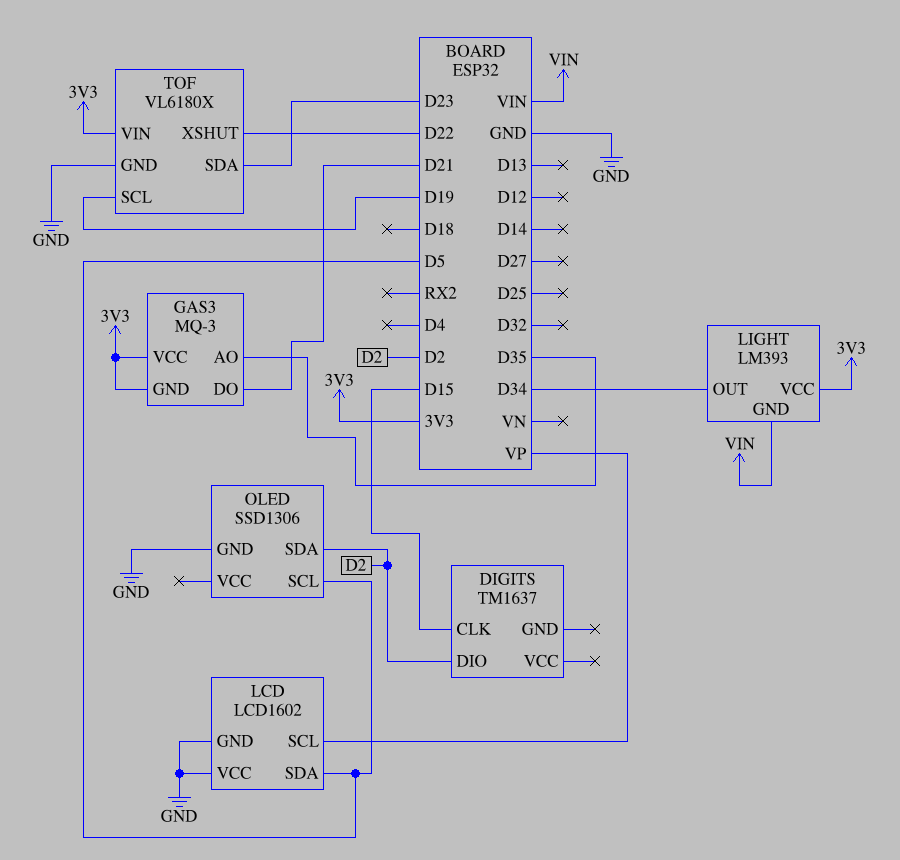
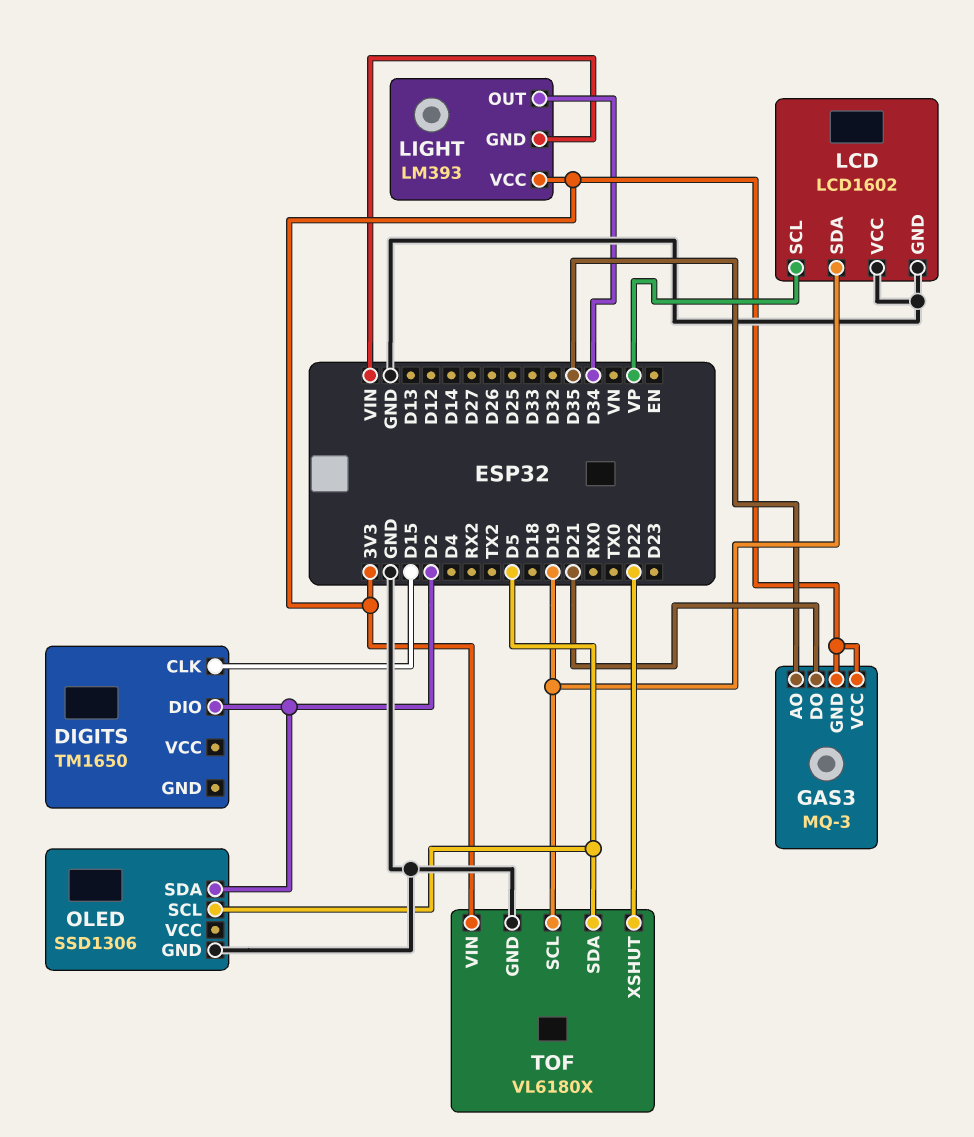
DIGITS: TM1637 -> TM1650
LCD pin SDA: D5 -> D19
TOF pin SDA: D23 -> D5

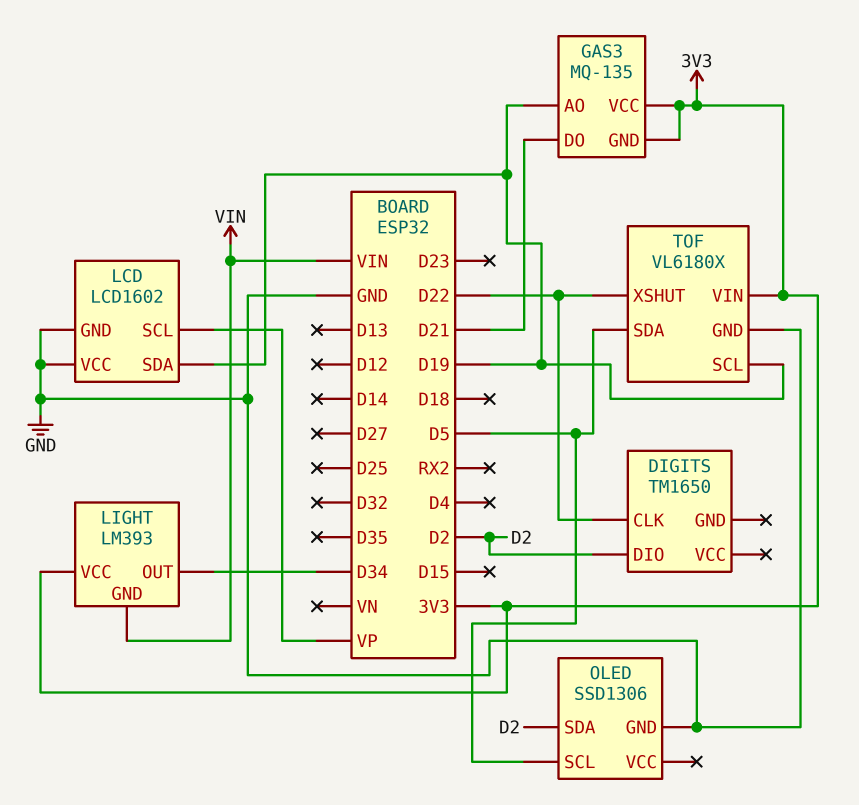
DIGITS pin CLK: D15 -> D22
GAS3: MQ-3 -> MQ-135
GAS3 pin AO: D35 -> D19

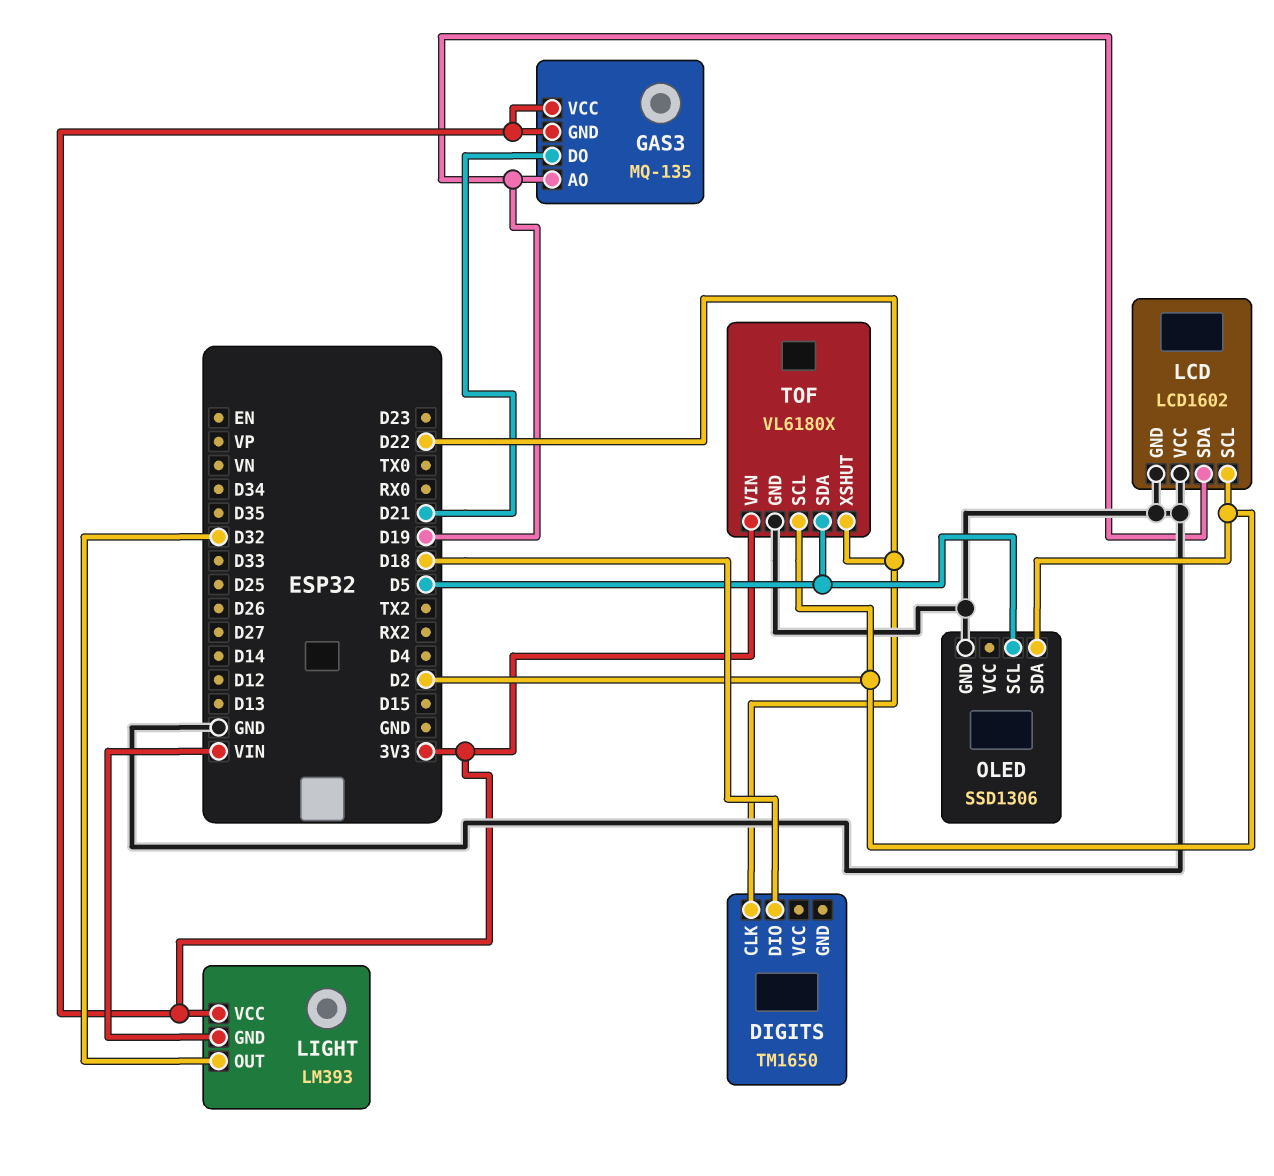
DIGITS pin DIO: D2 -> D18
LCD pin SCL: VP -> D2
LIGHT pin OUT: D34 -> D32
TOF pin SCL: D19 -> D2

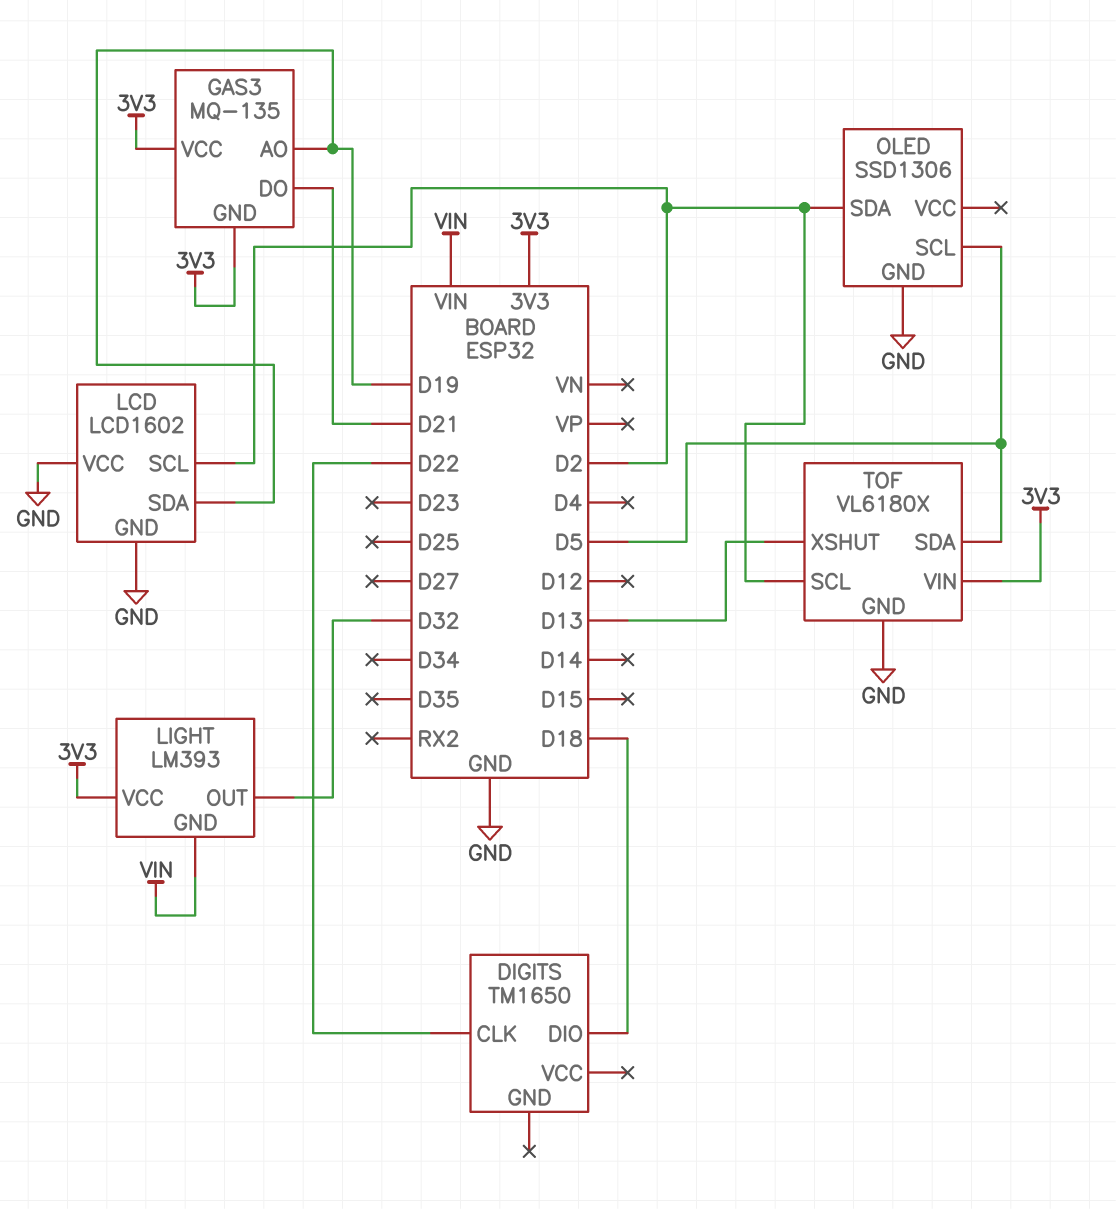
TOF pin XSHUT: D22 -> D13

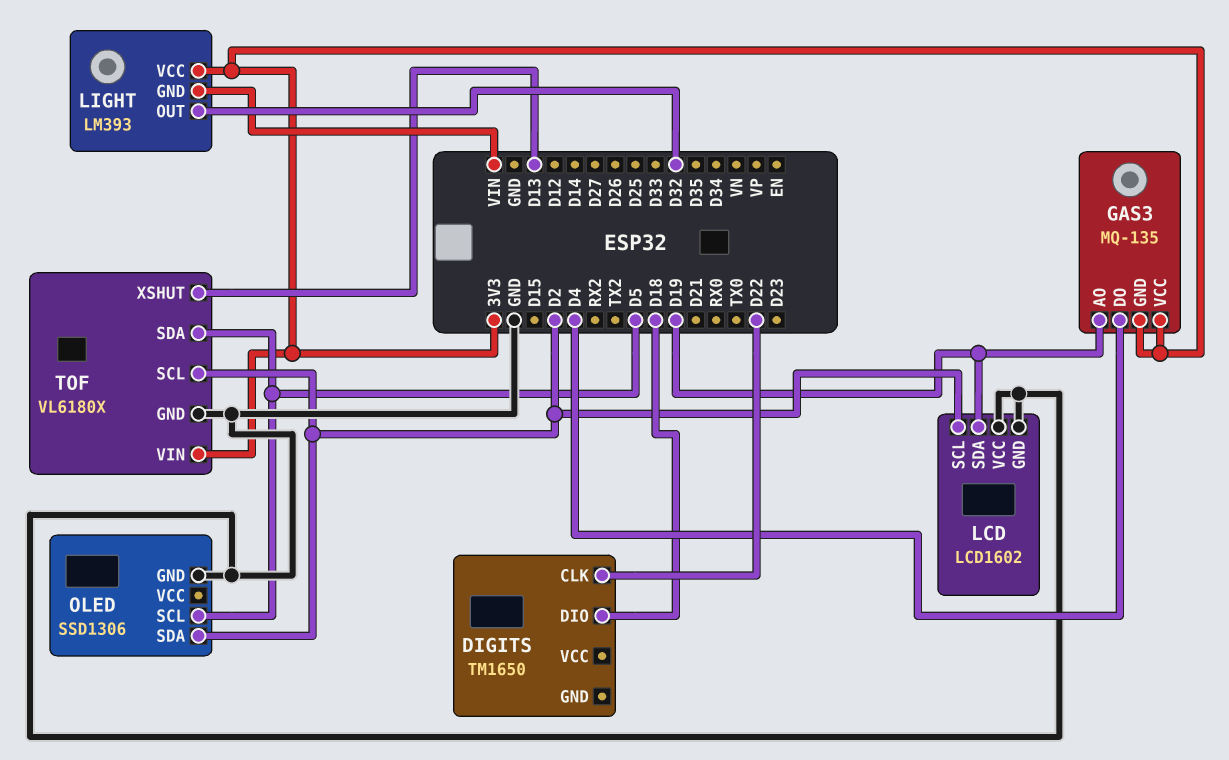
GAS3 pin DO: D21 -> D4

